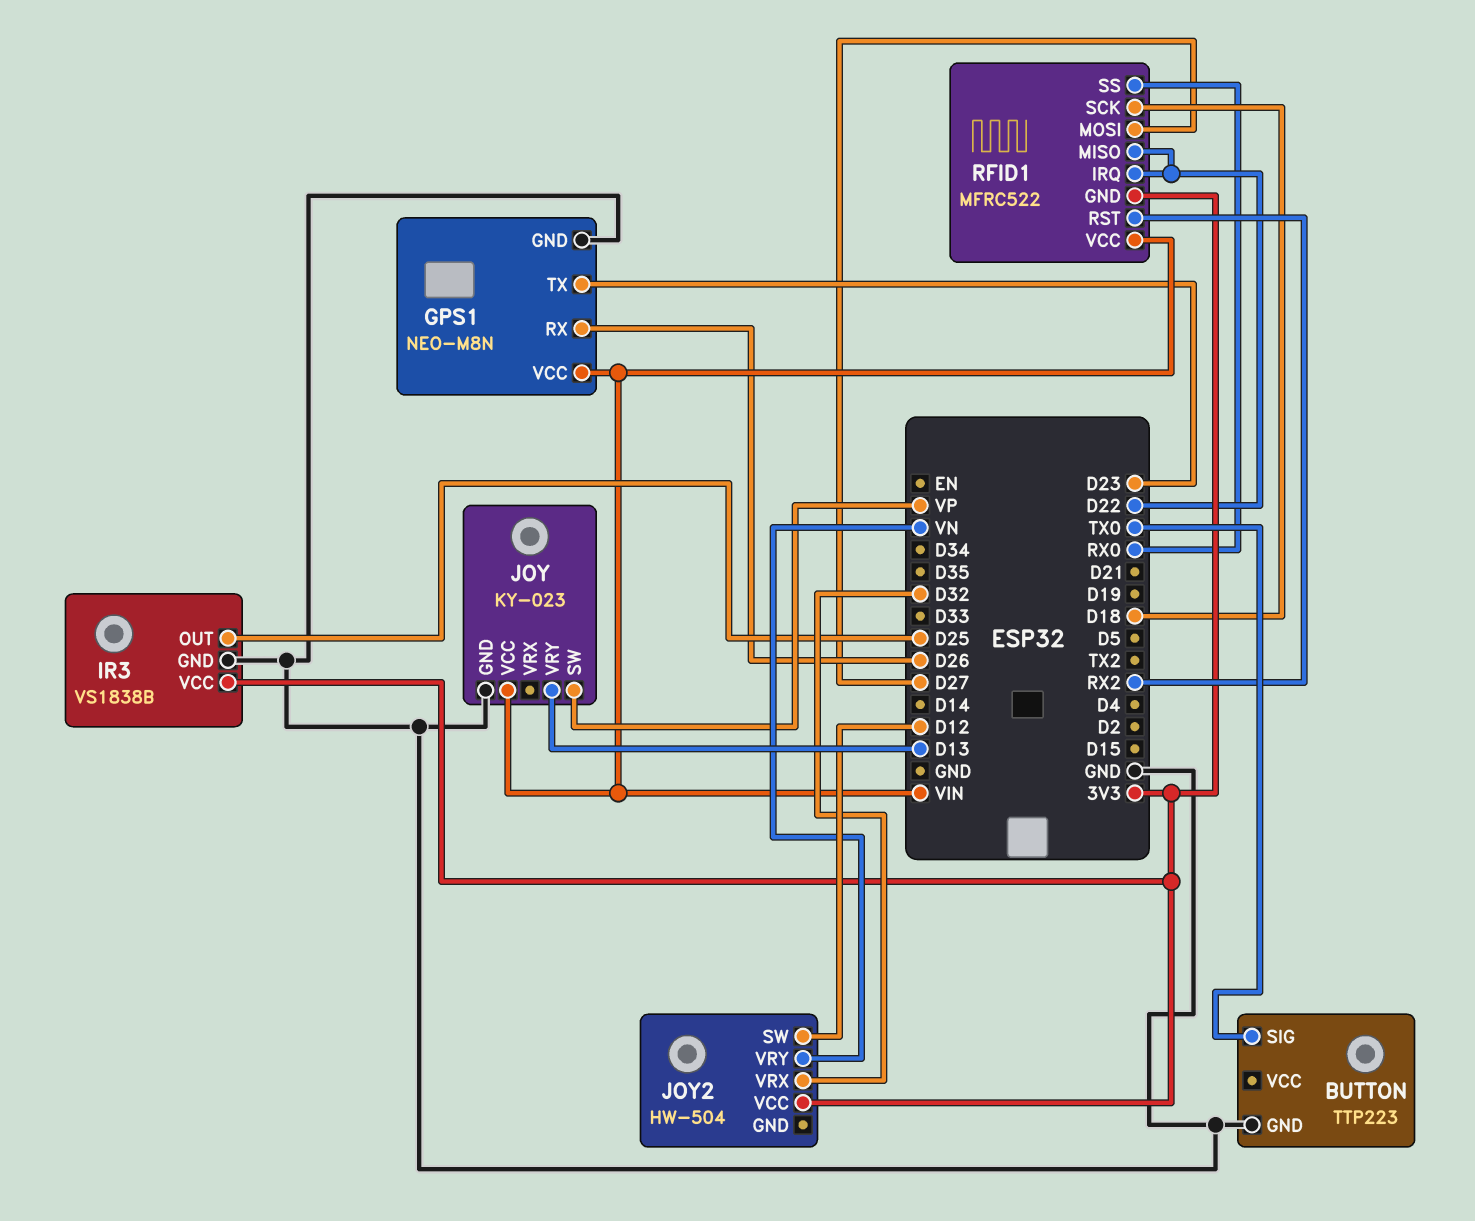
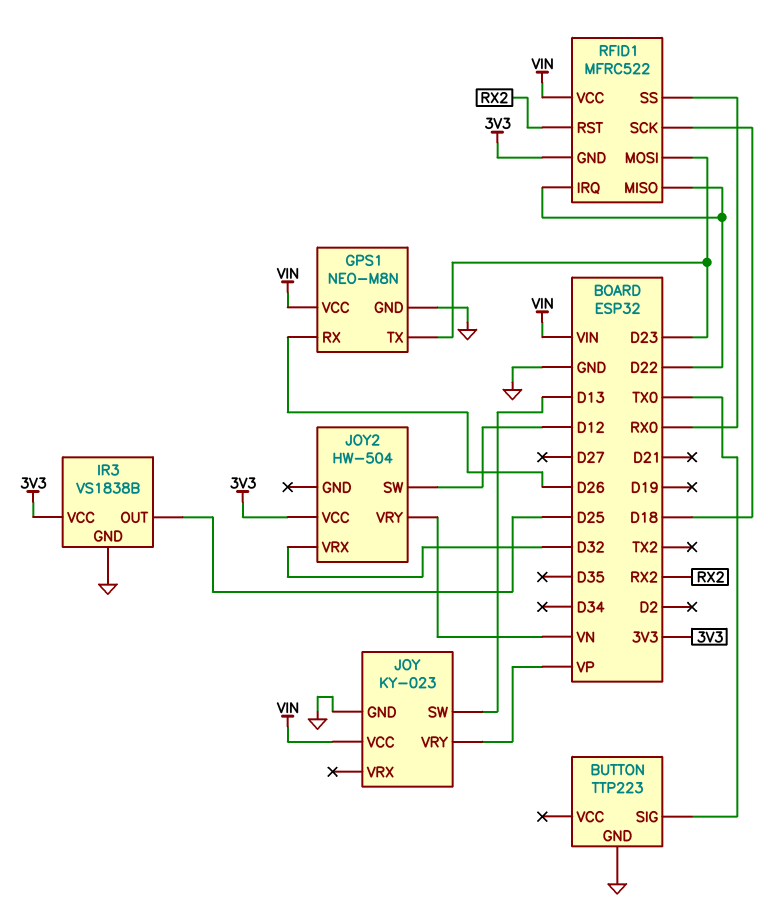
JOY pin SW: VP -> D13
JOY pin VRY: D13 -> VP
RFID1 pin MOSI: D27 -> D23

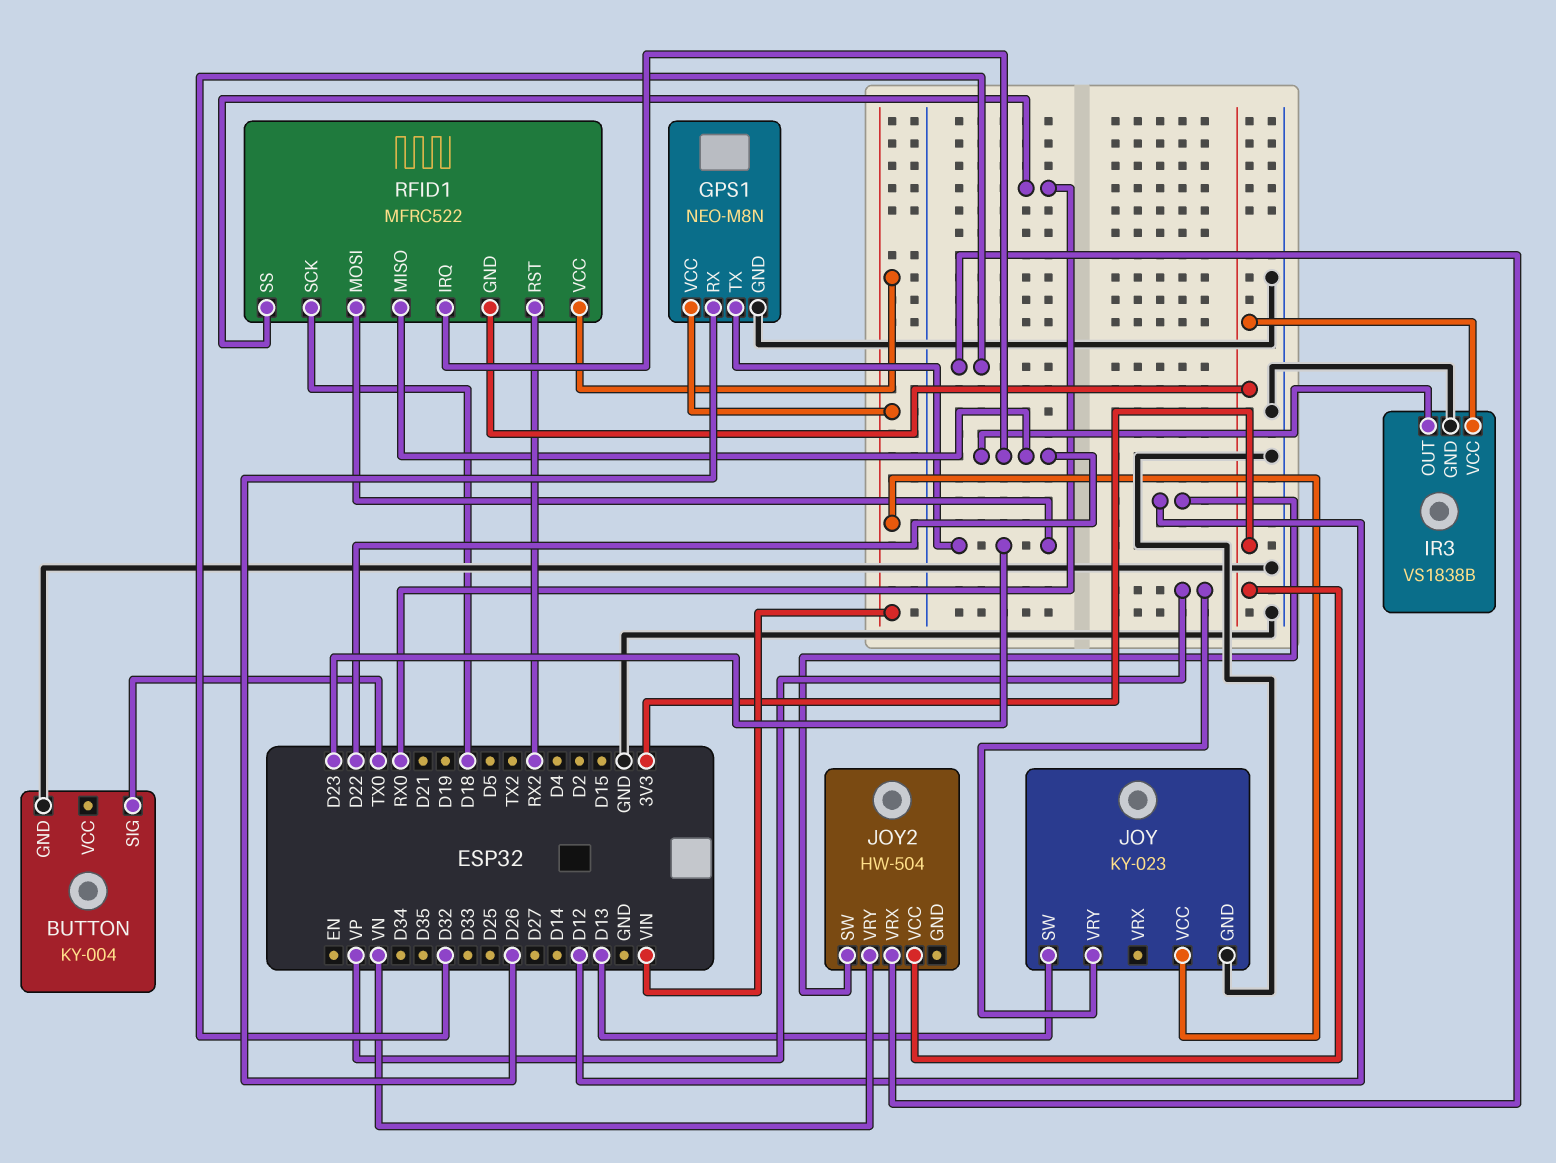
BUTTON: TTP223 -> KY-004
IR3 pin OUT: D25 -> D22

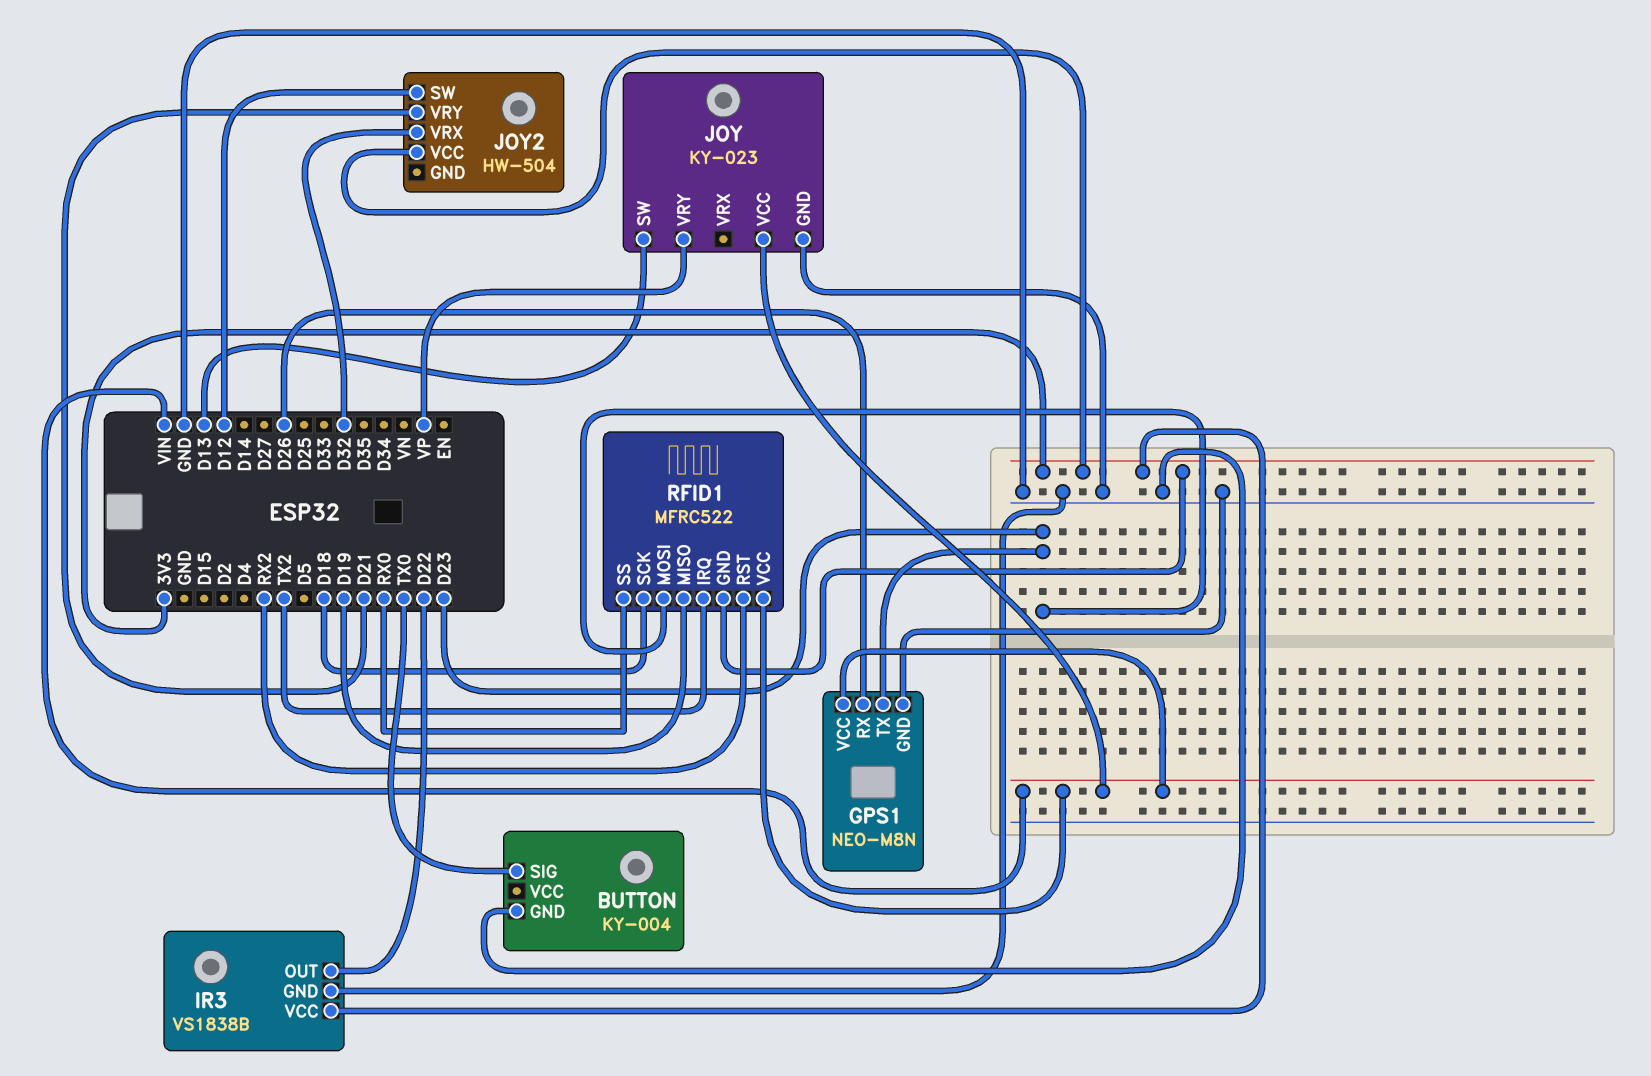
JOY2 pin VRY: VN -> D21
RFID1 pin IRQ: D22 -> TX2
RFID1 pin MISO: D22 -> D19

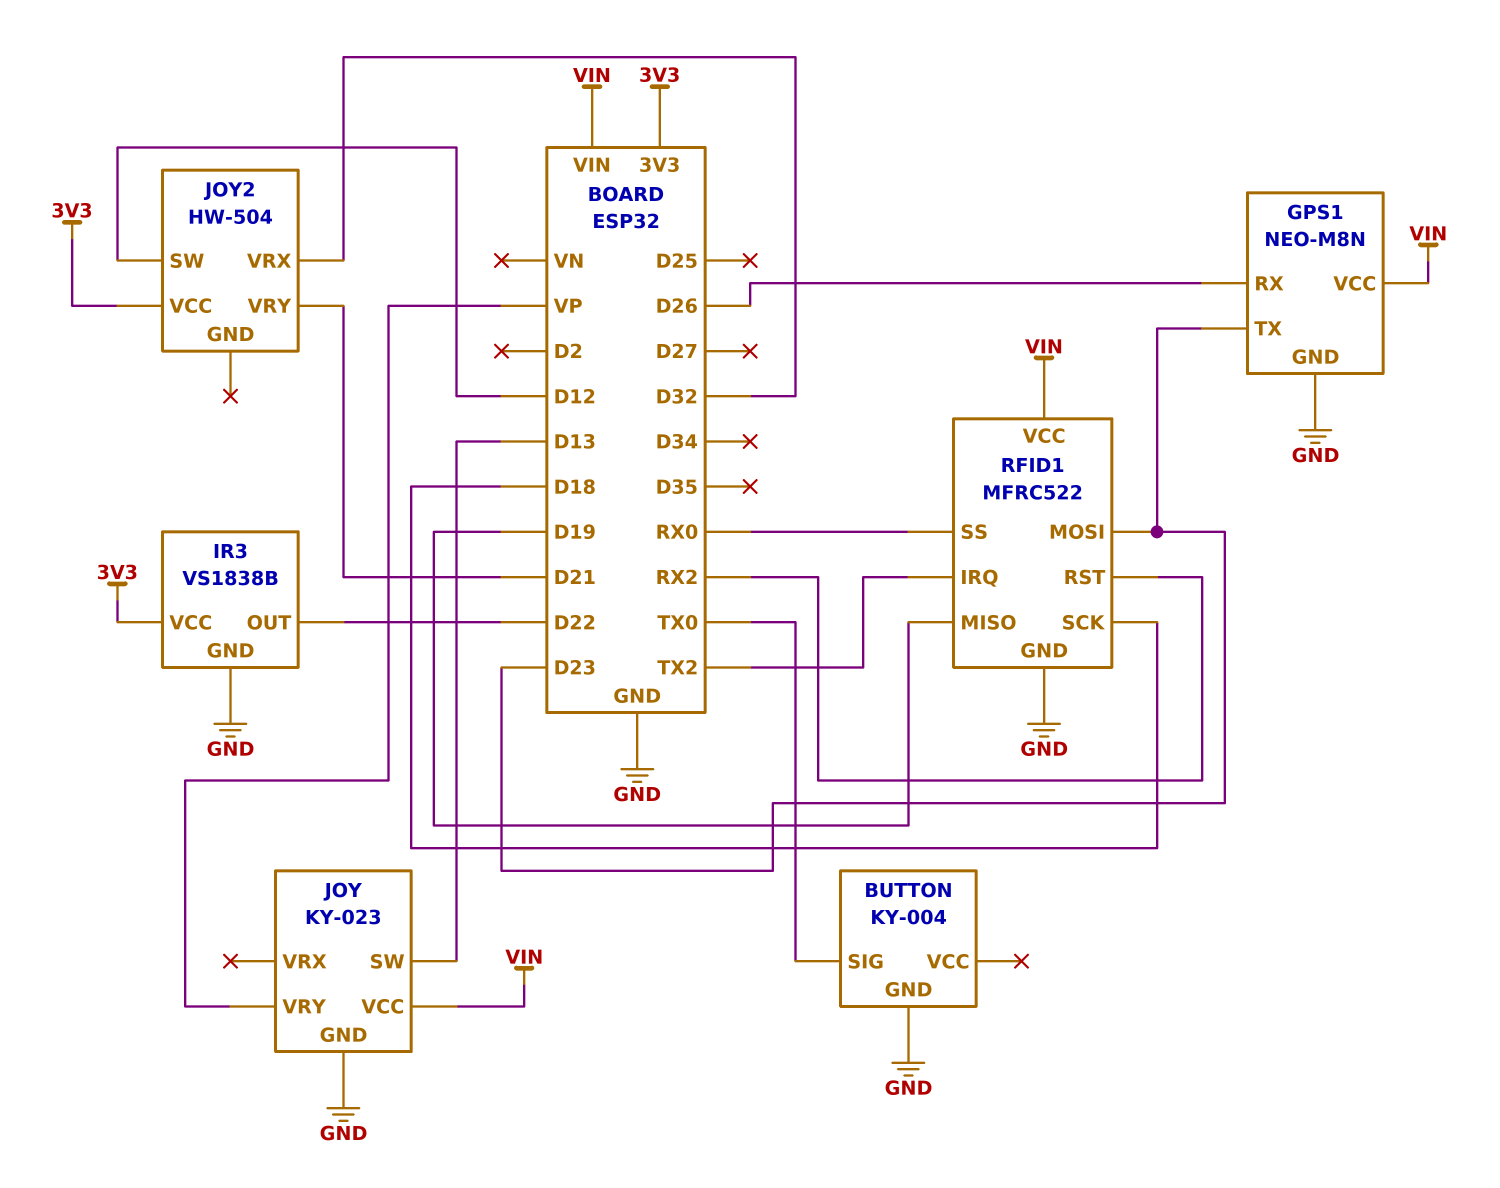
RFID1 pin GND: 3V3 -> GND

